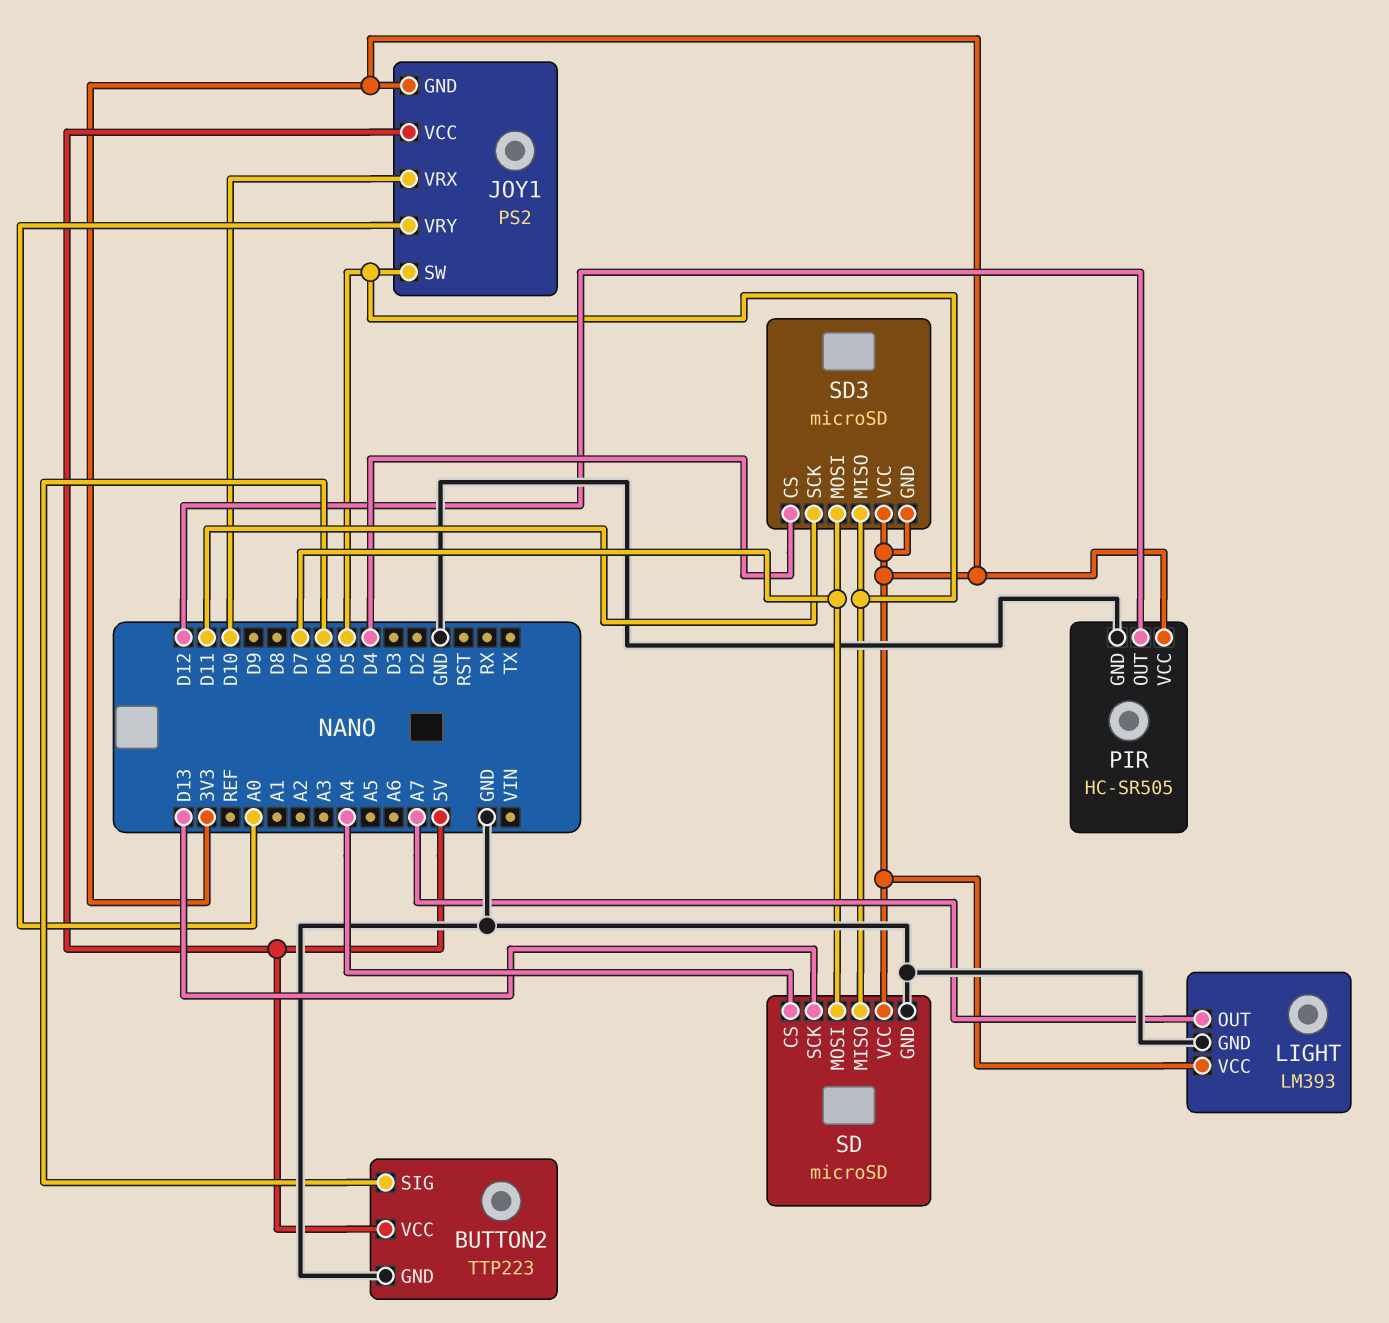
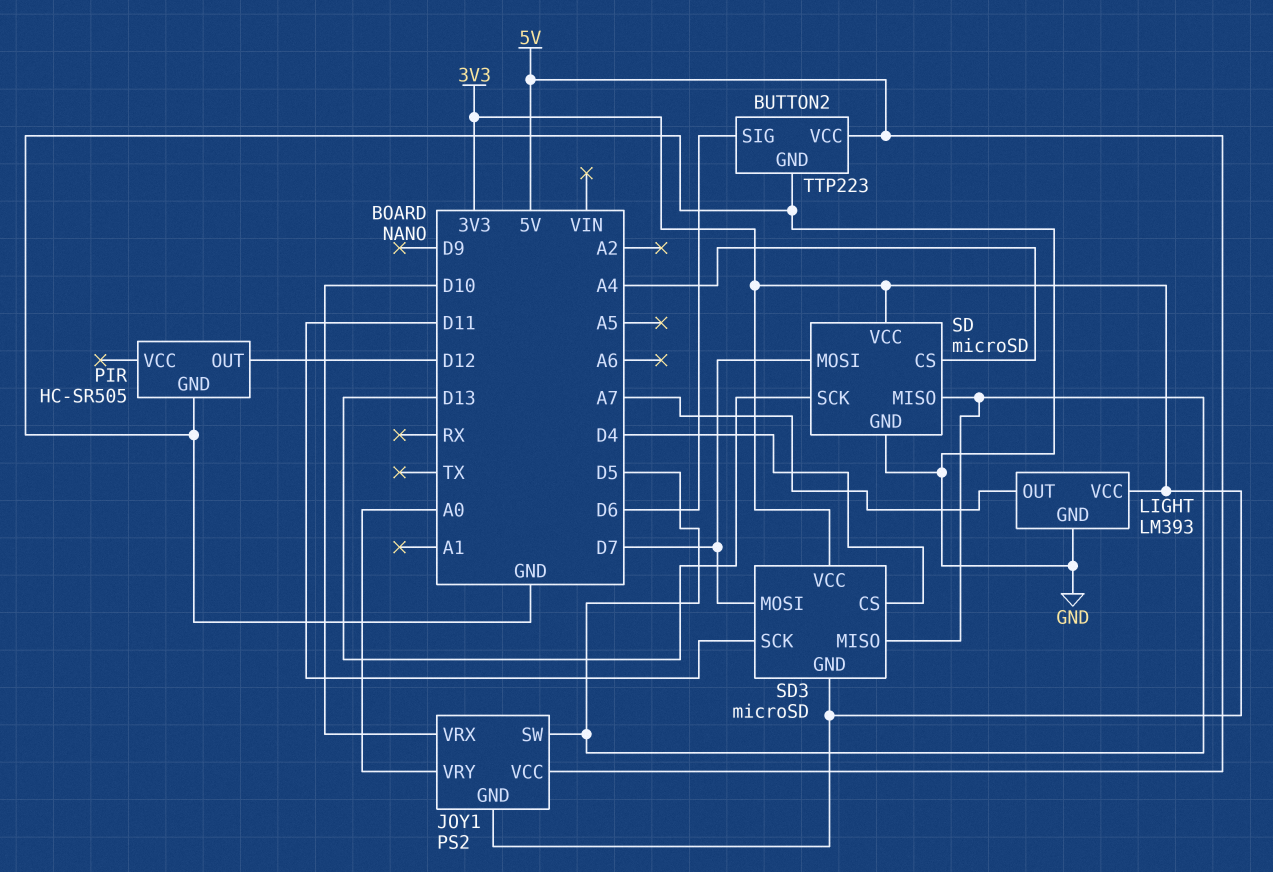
PIR pin VCC: 3V3 -> none

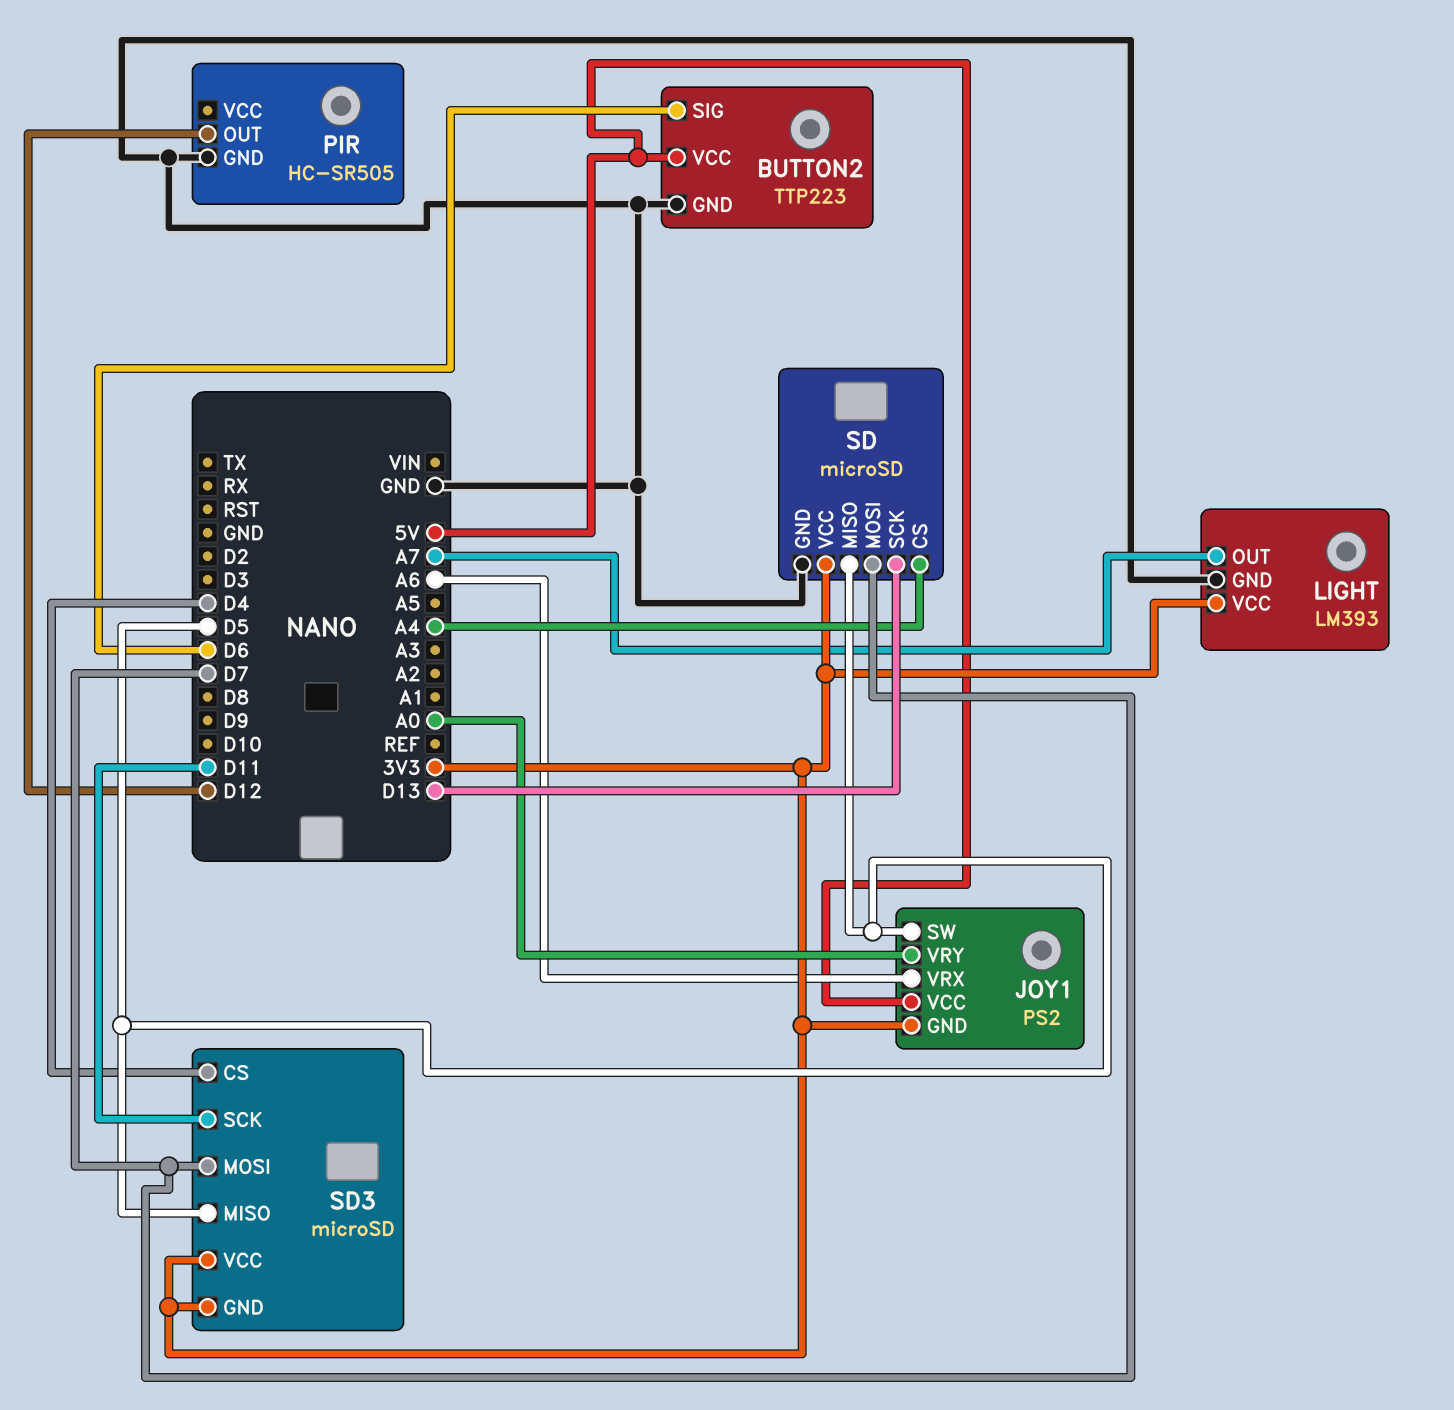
JOY1 pin VRX: D10 -> A6

